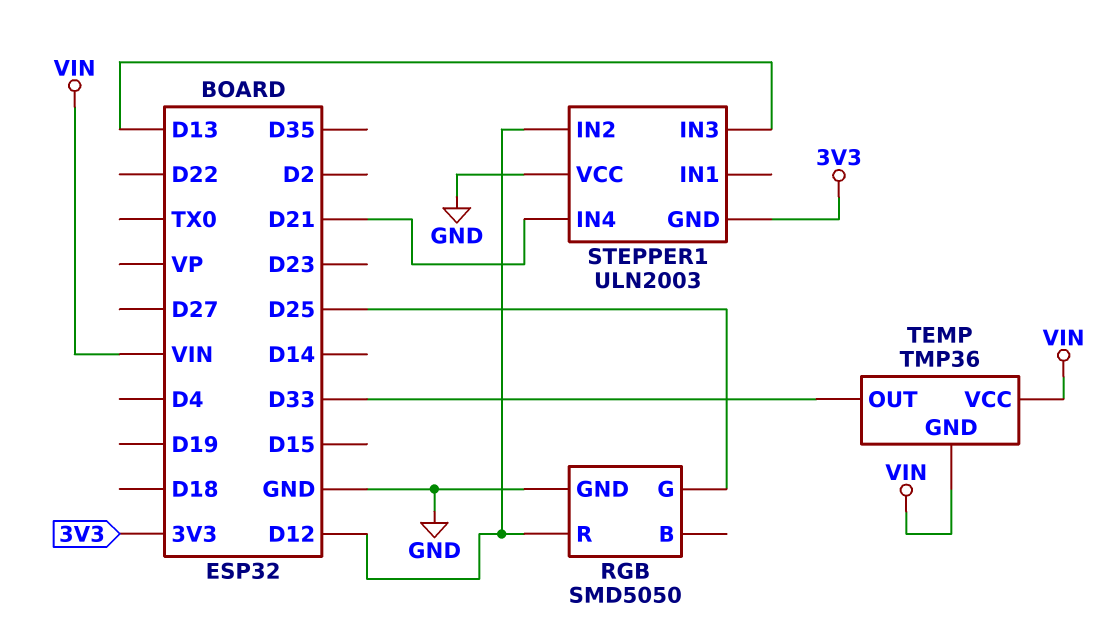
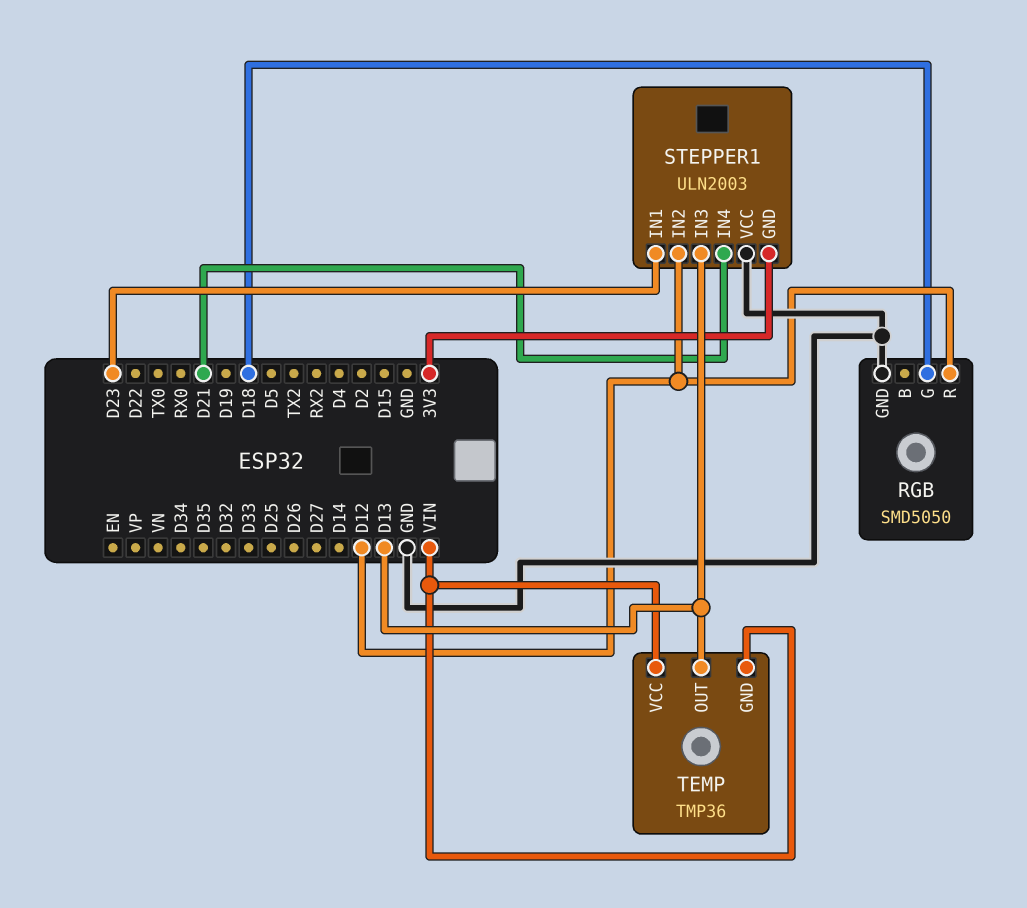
RGB pin G: D25 -> D18
STEPPER1 pin IN1: none -> D23
TEMP pin OUT: D33 -> D13

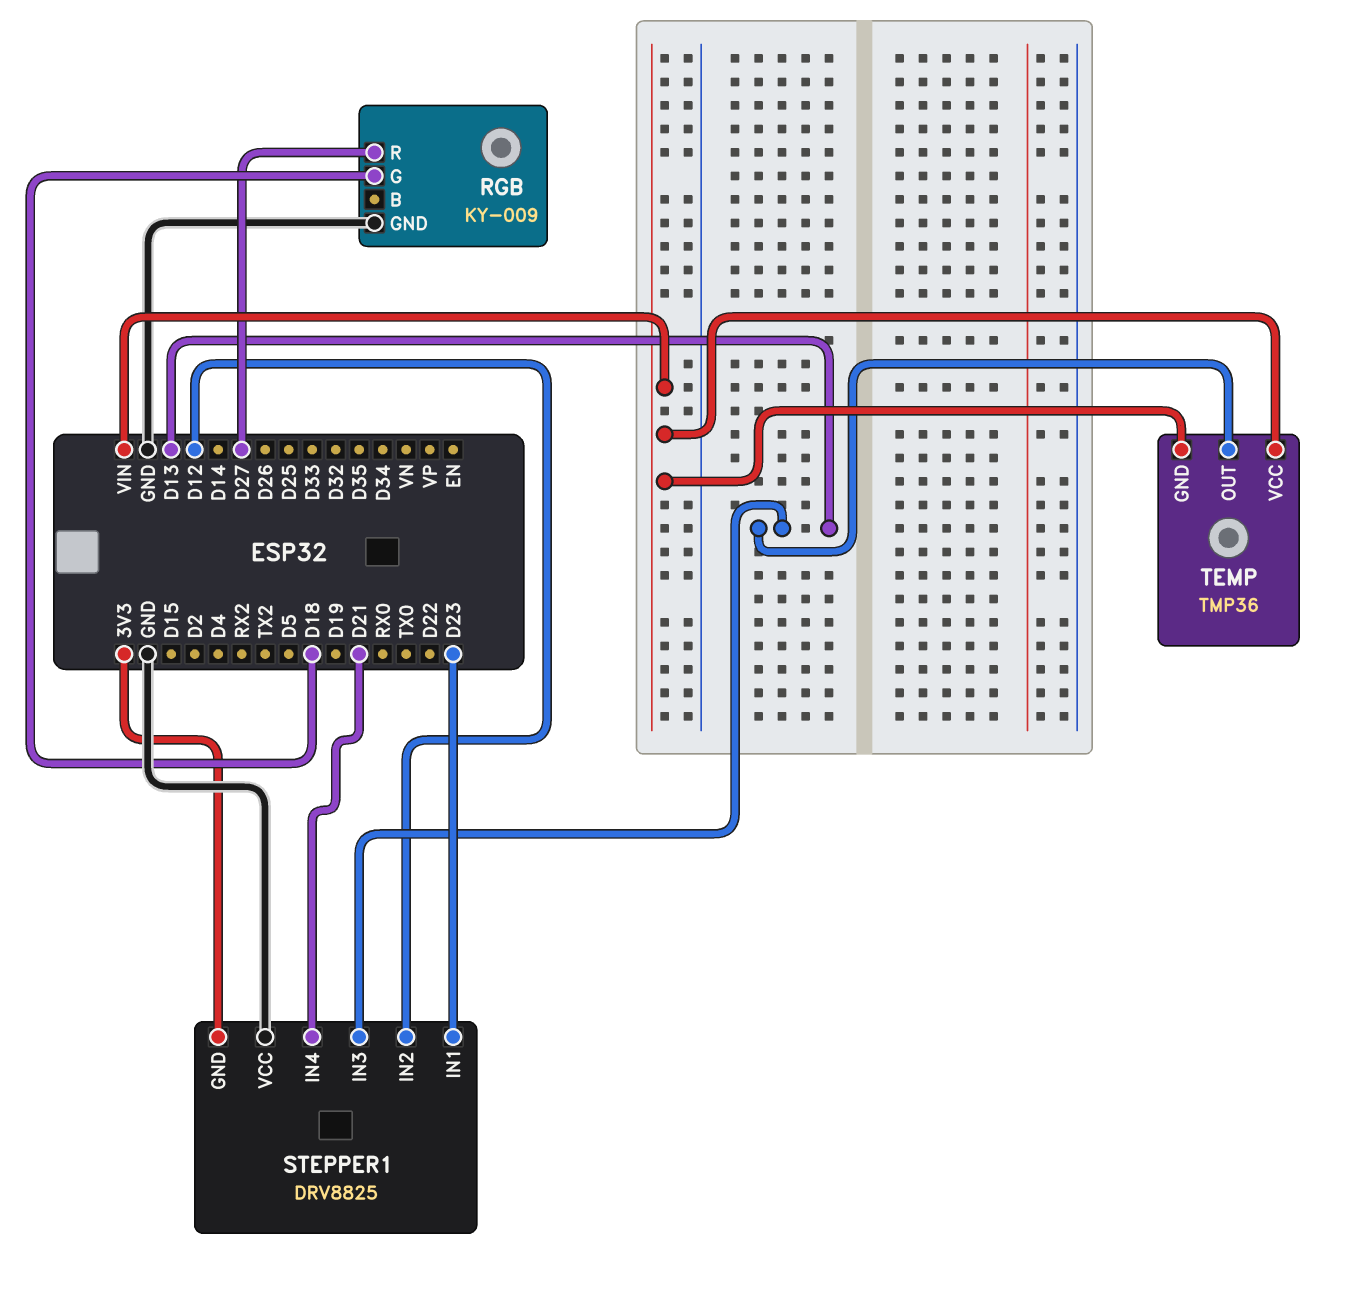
RGB: SMD5050 -> KY-009
RGB pin R: D12 -> D27
STEPPER1: ULN2003 -> DRV8825

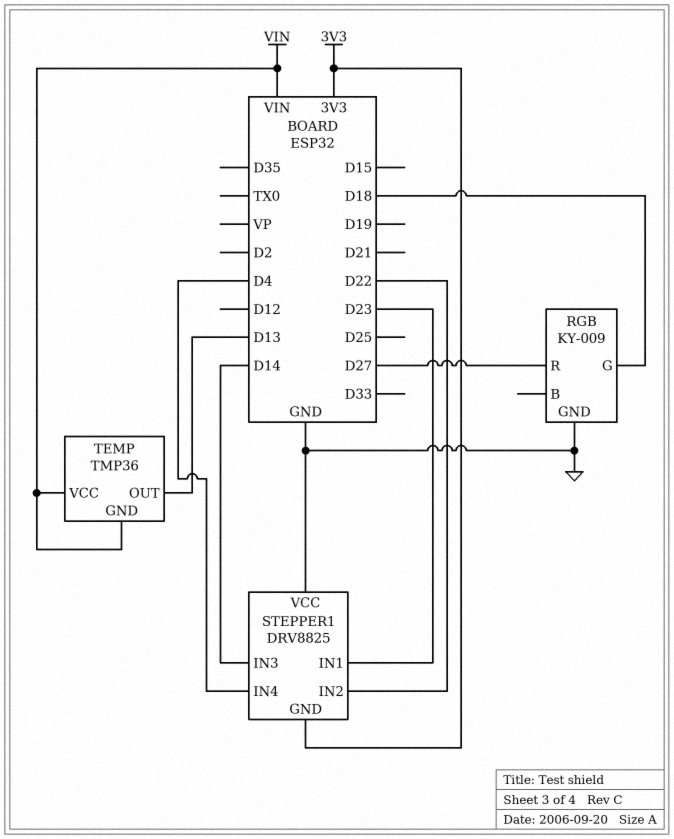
STEPPER1 pin IN2: D12 -> D22
STEPPER1 pin IN3: D13 -> D14
STEPPER1 pin IN4: D21 -> D4

